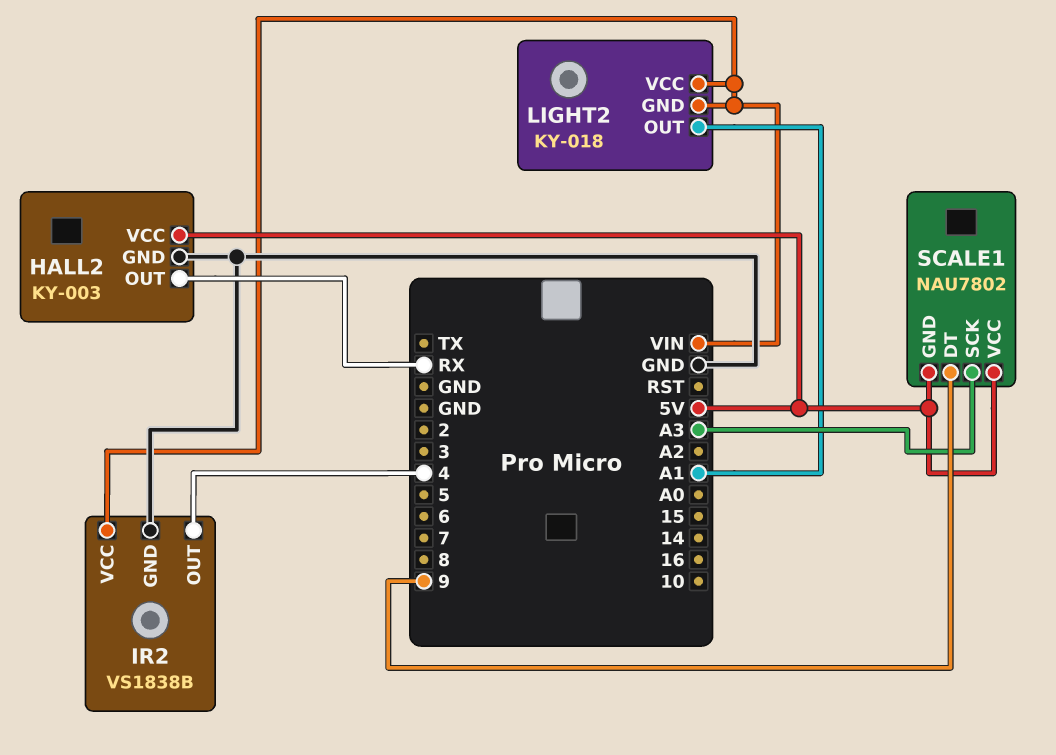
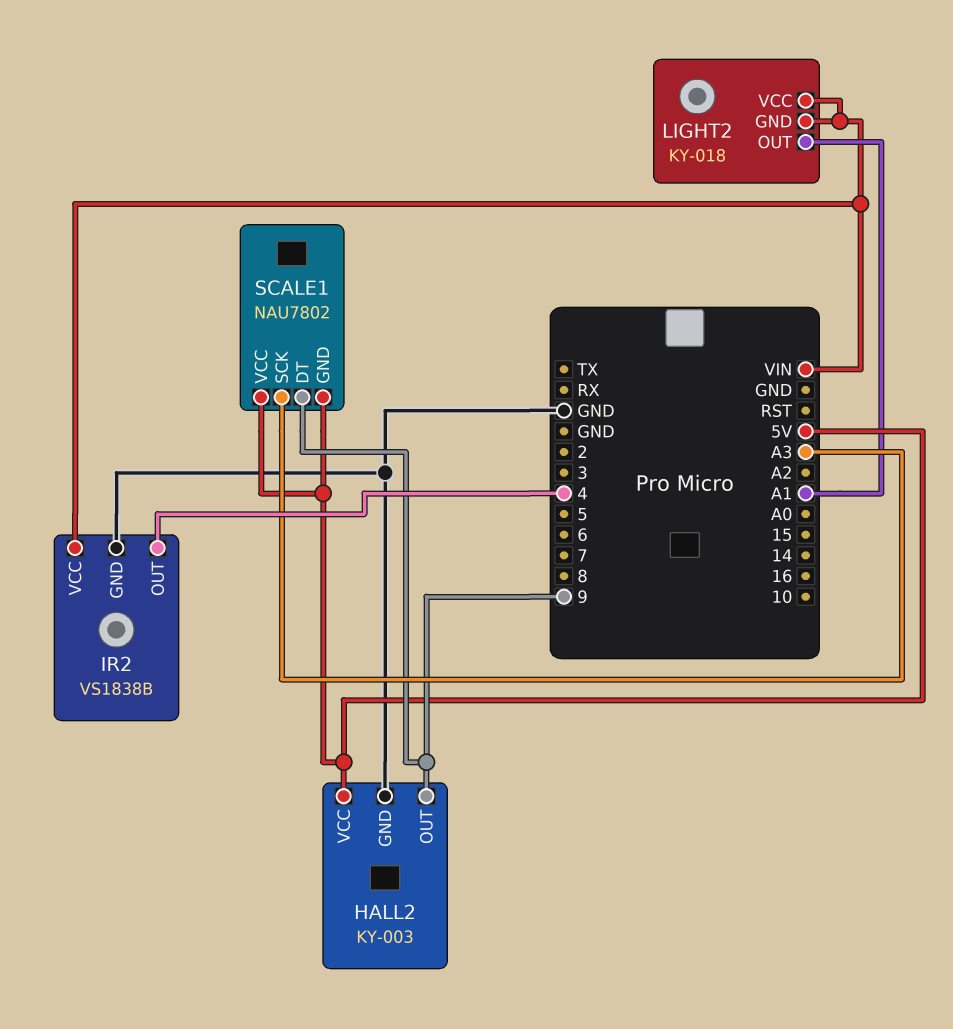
HALL2 pin OUT: RX -> 9

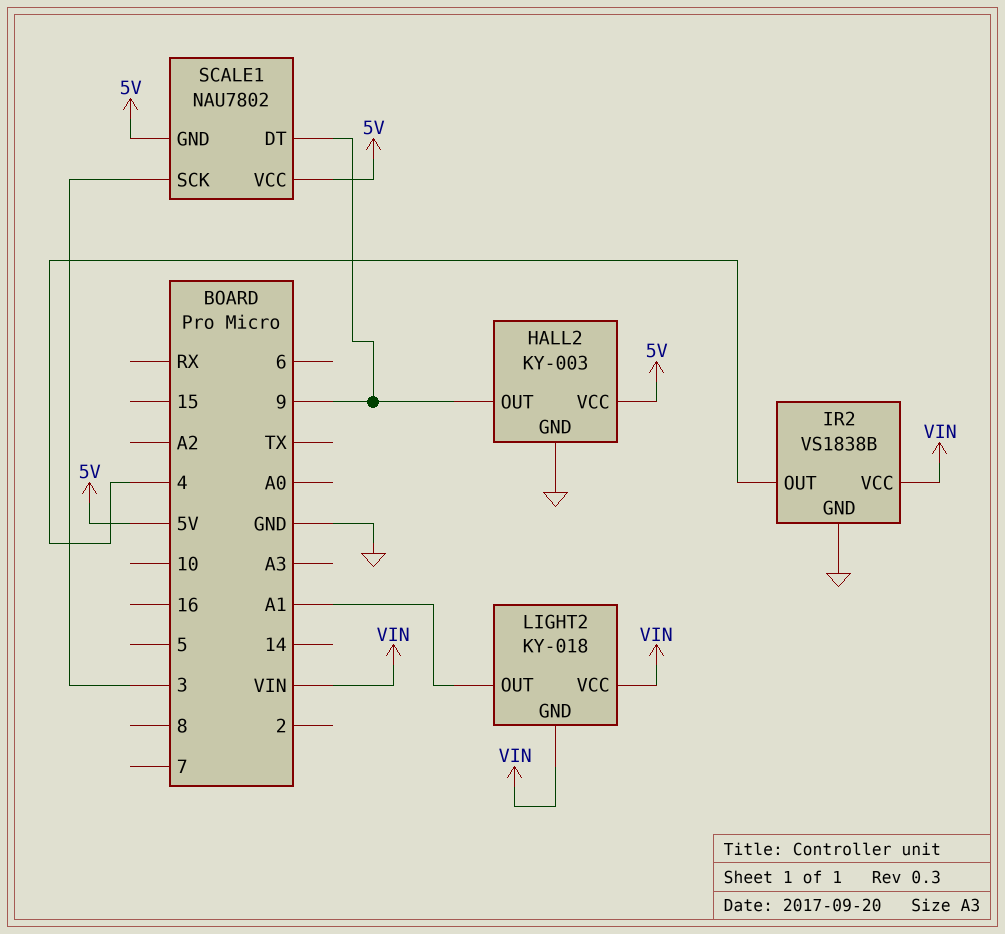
SCALE1 pin SCK: A3 -> 3

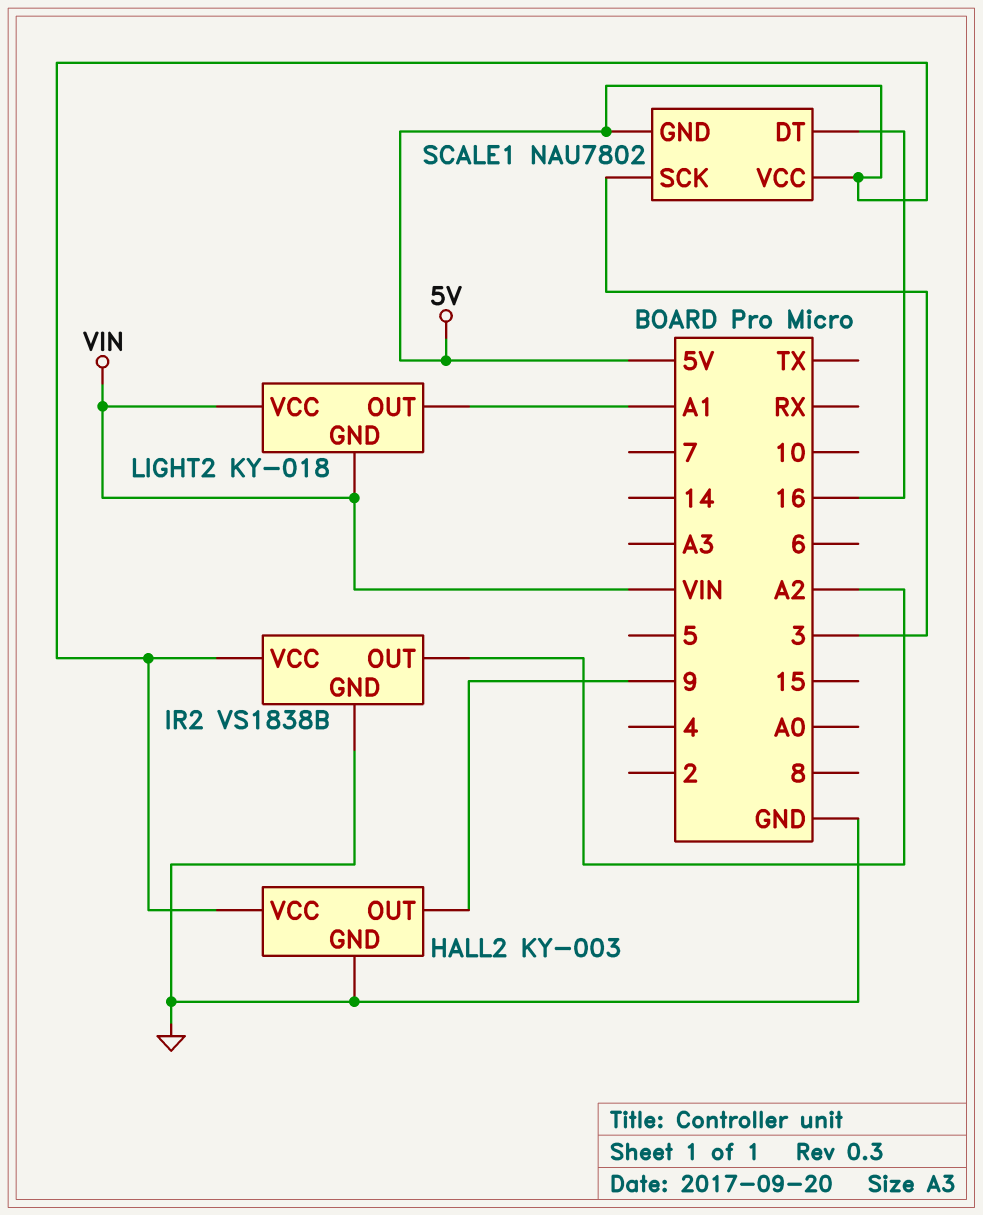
IR2 pin OUT: 4 -> A2
IR2 pin VCC: VIN -> 5V
SCALE1 pin DT: 9 -> 16

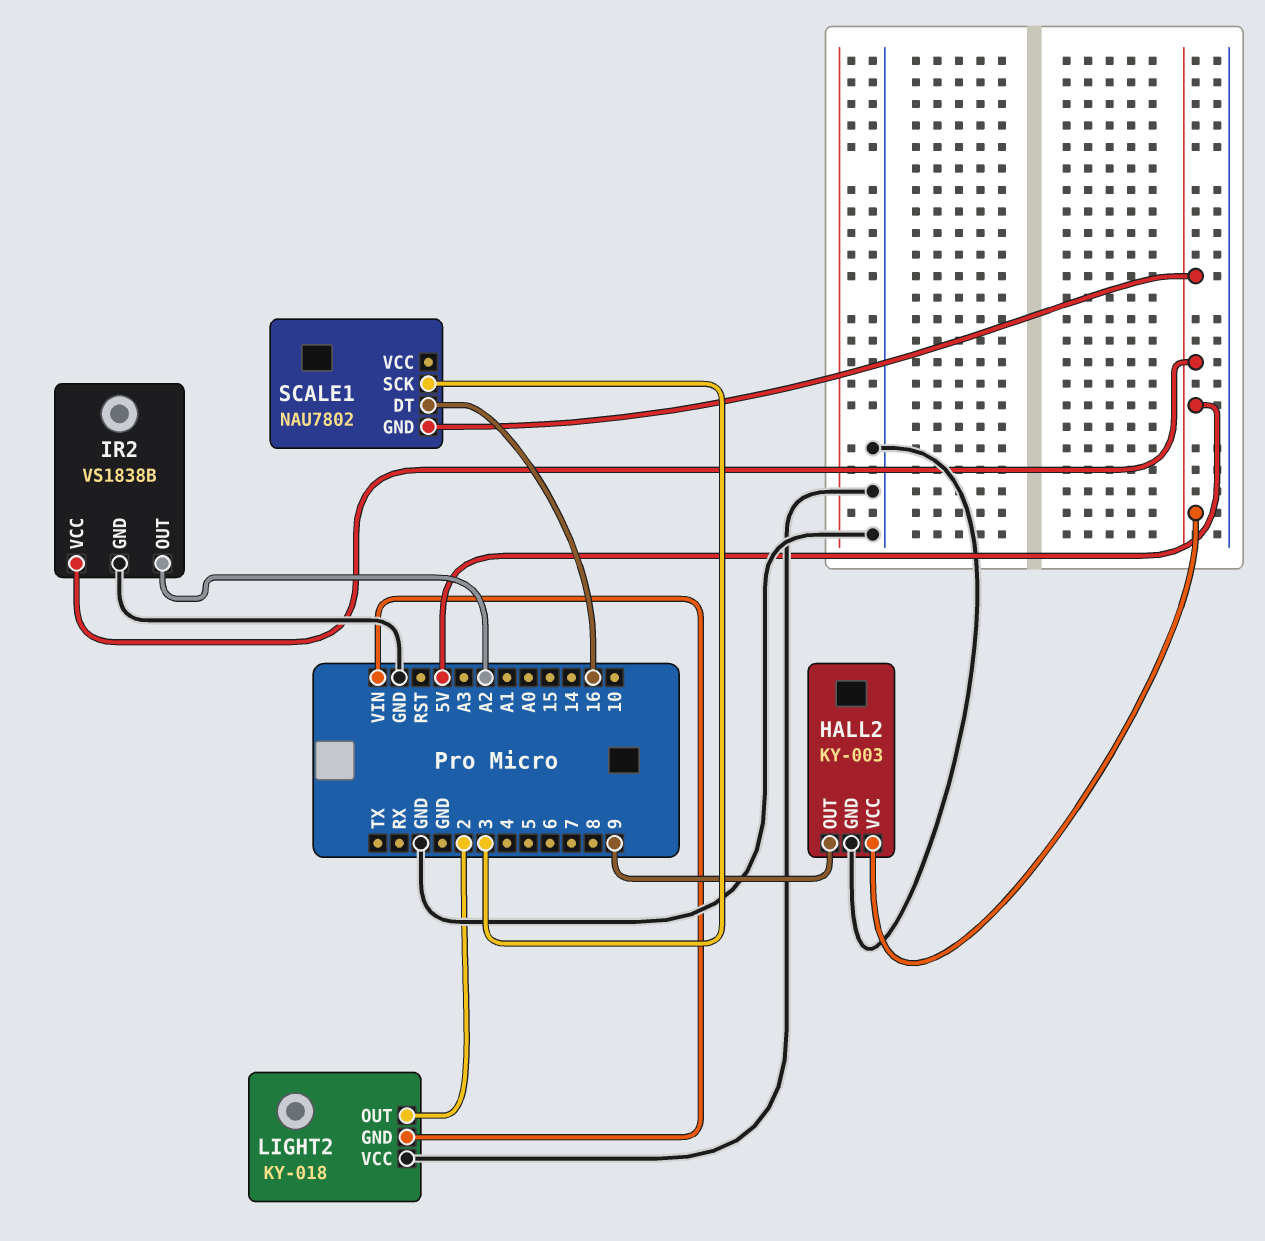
LIGHT2 pin OUT: A1 -> 2
LIGHT2 pin VCC: VIN -> GND
SCALE1 pin VCC: 5V -> none

